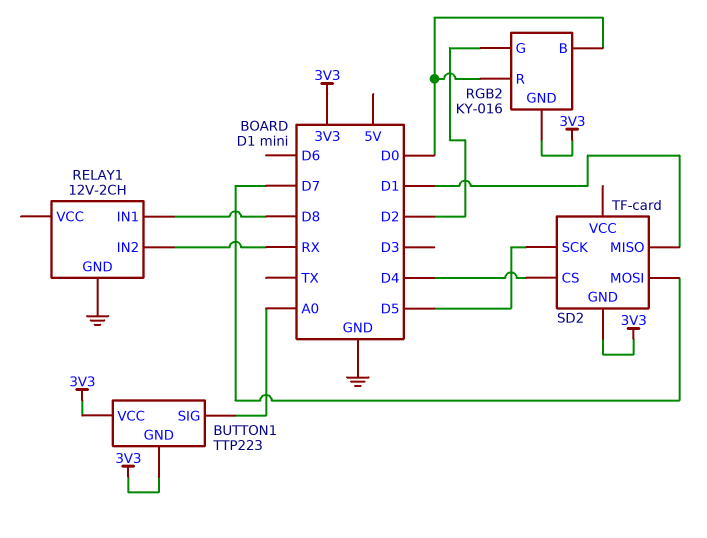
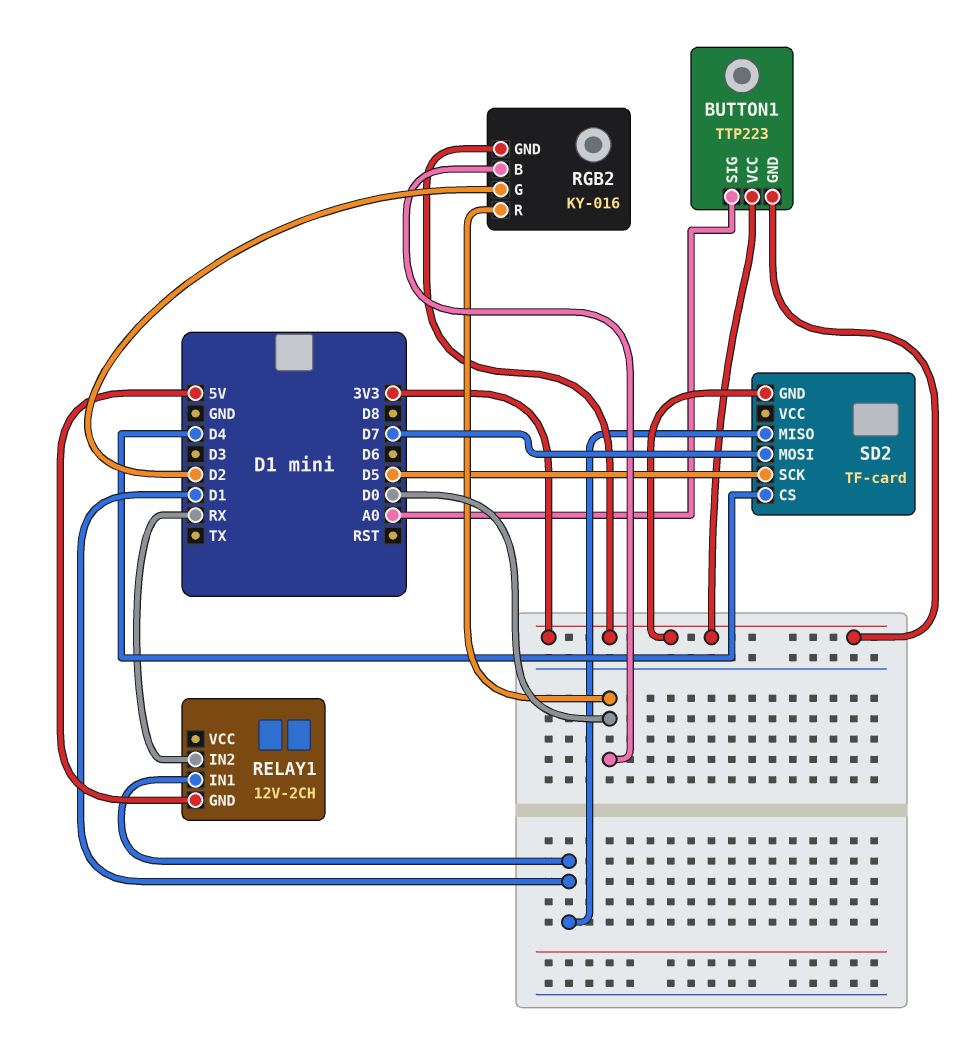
RELAY1 pin GND: GND -> 5V
RELAY1 pin IN1: D8 -> D1

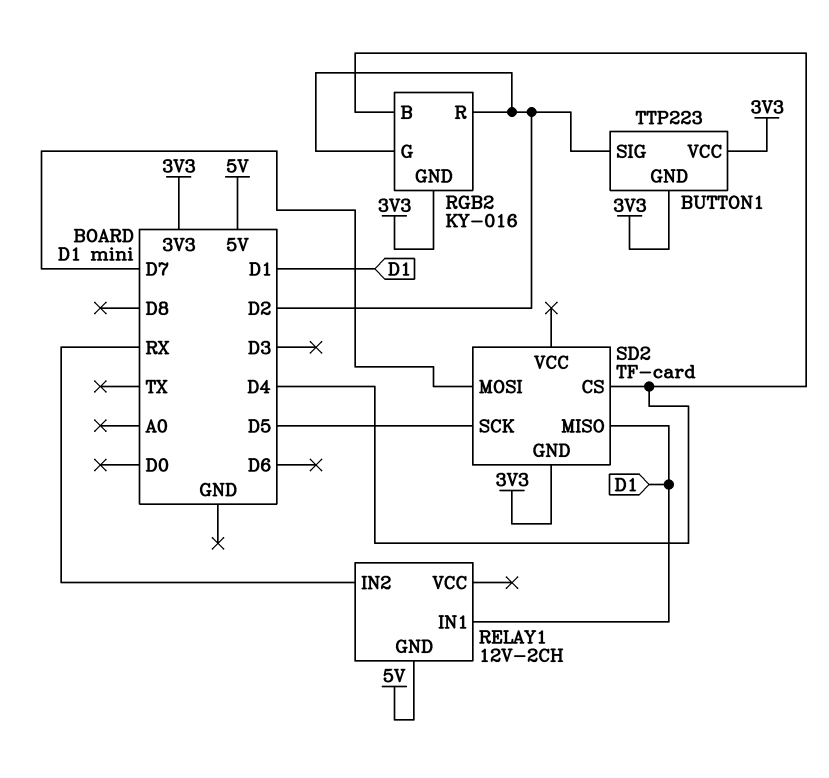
BUTTON1 pin SIG: A0 -> D2
RGB2 pin B: D0 -> D4
RGB2 pin R: D0 -> D2

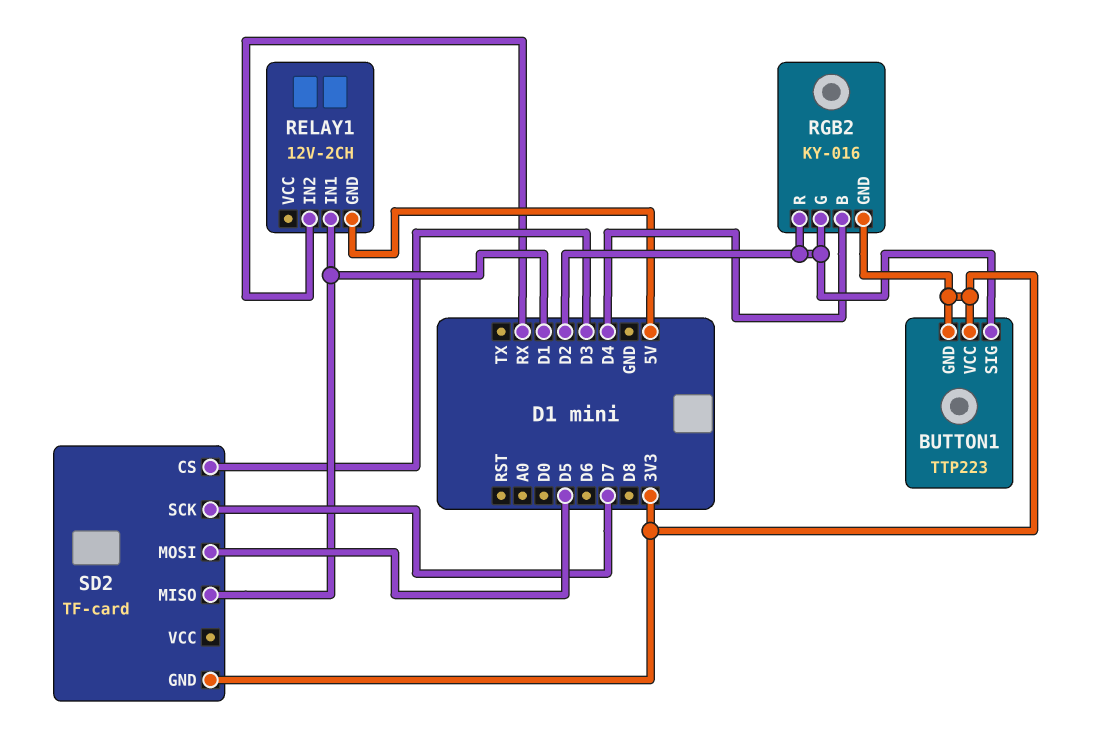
SD2 pin CS: D4 -> D3
SD2 pin MOSI: D7 -> D5
SD2 pin SCK: D5 -> D7

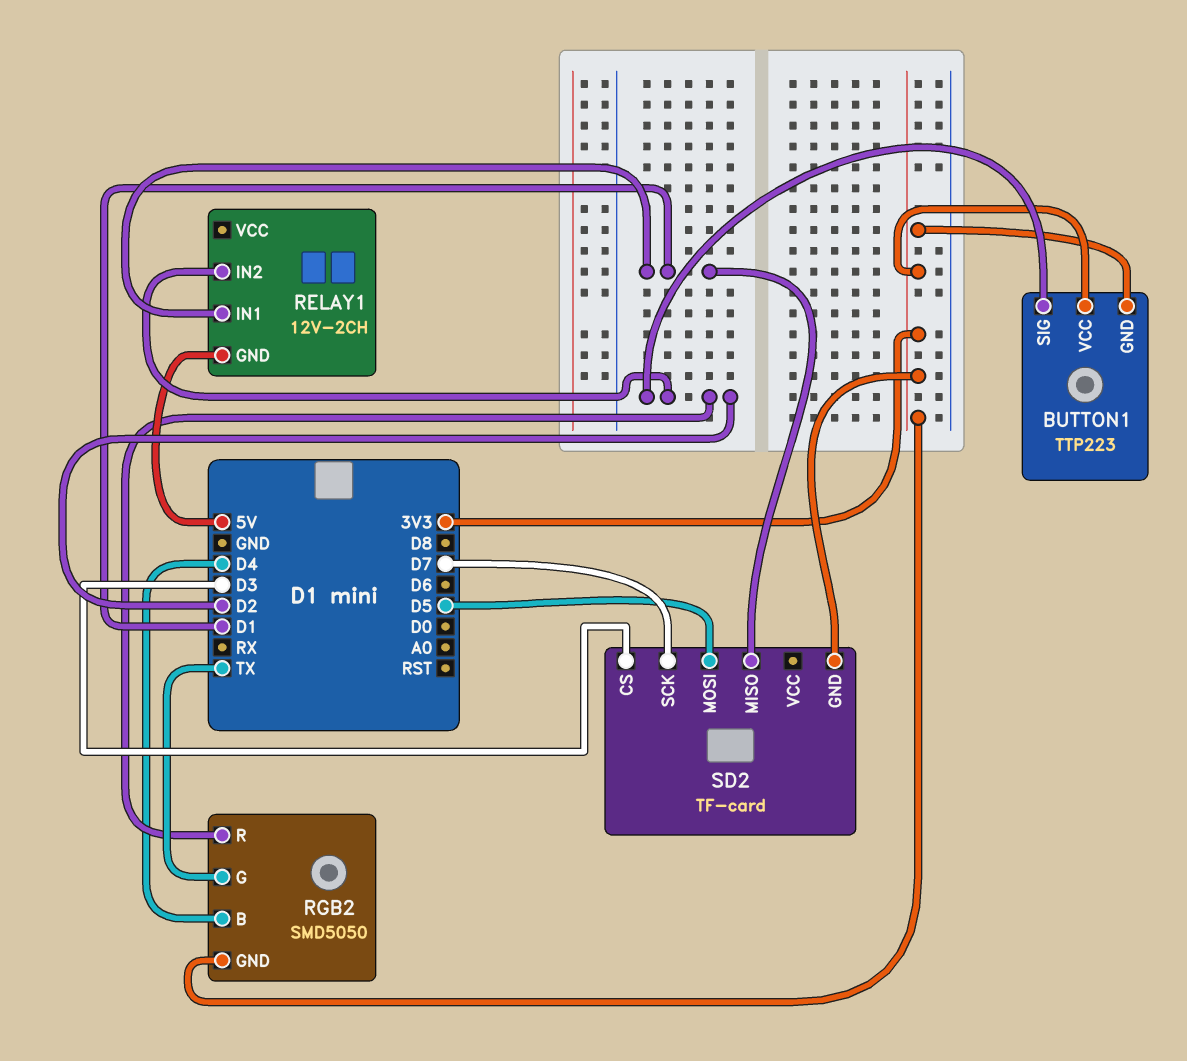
RELAY1 pin IN2: RX -> D2
RGB2: KY-016 -> SMD5050
RGB2 pin G: D2 -> TX

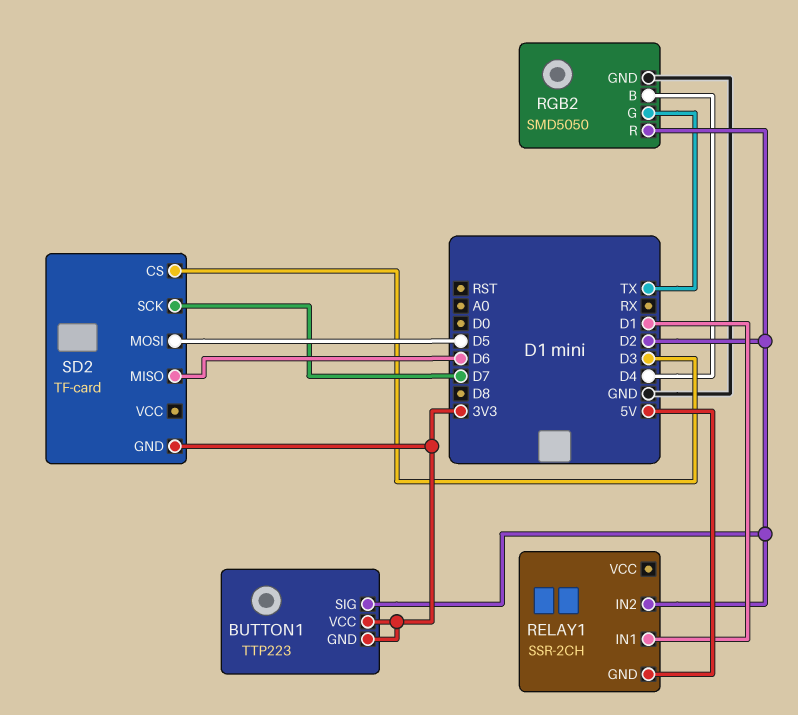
RELAY1: 12V-2CH -> SSR-2CH
RGB2 pin GND: 3V3 -> GND
SD2 pin MISO: D1 -> D6

